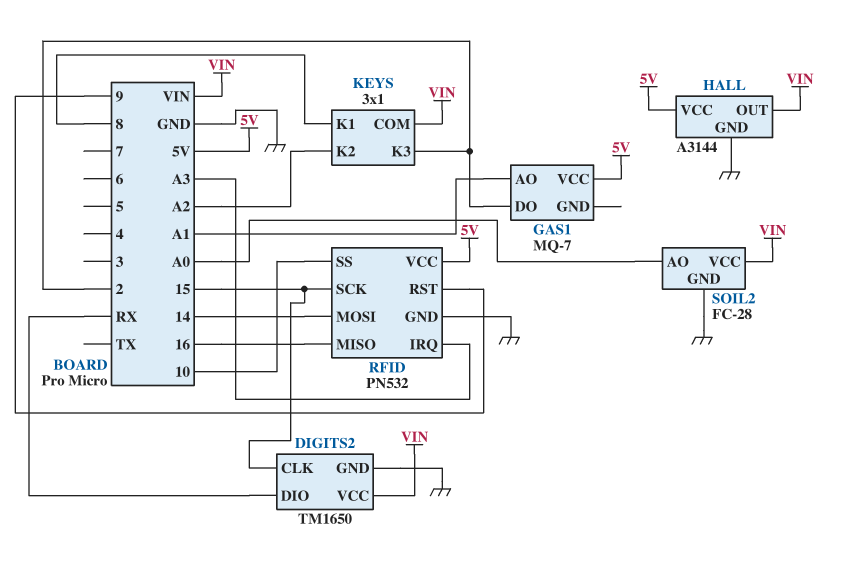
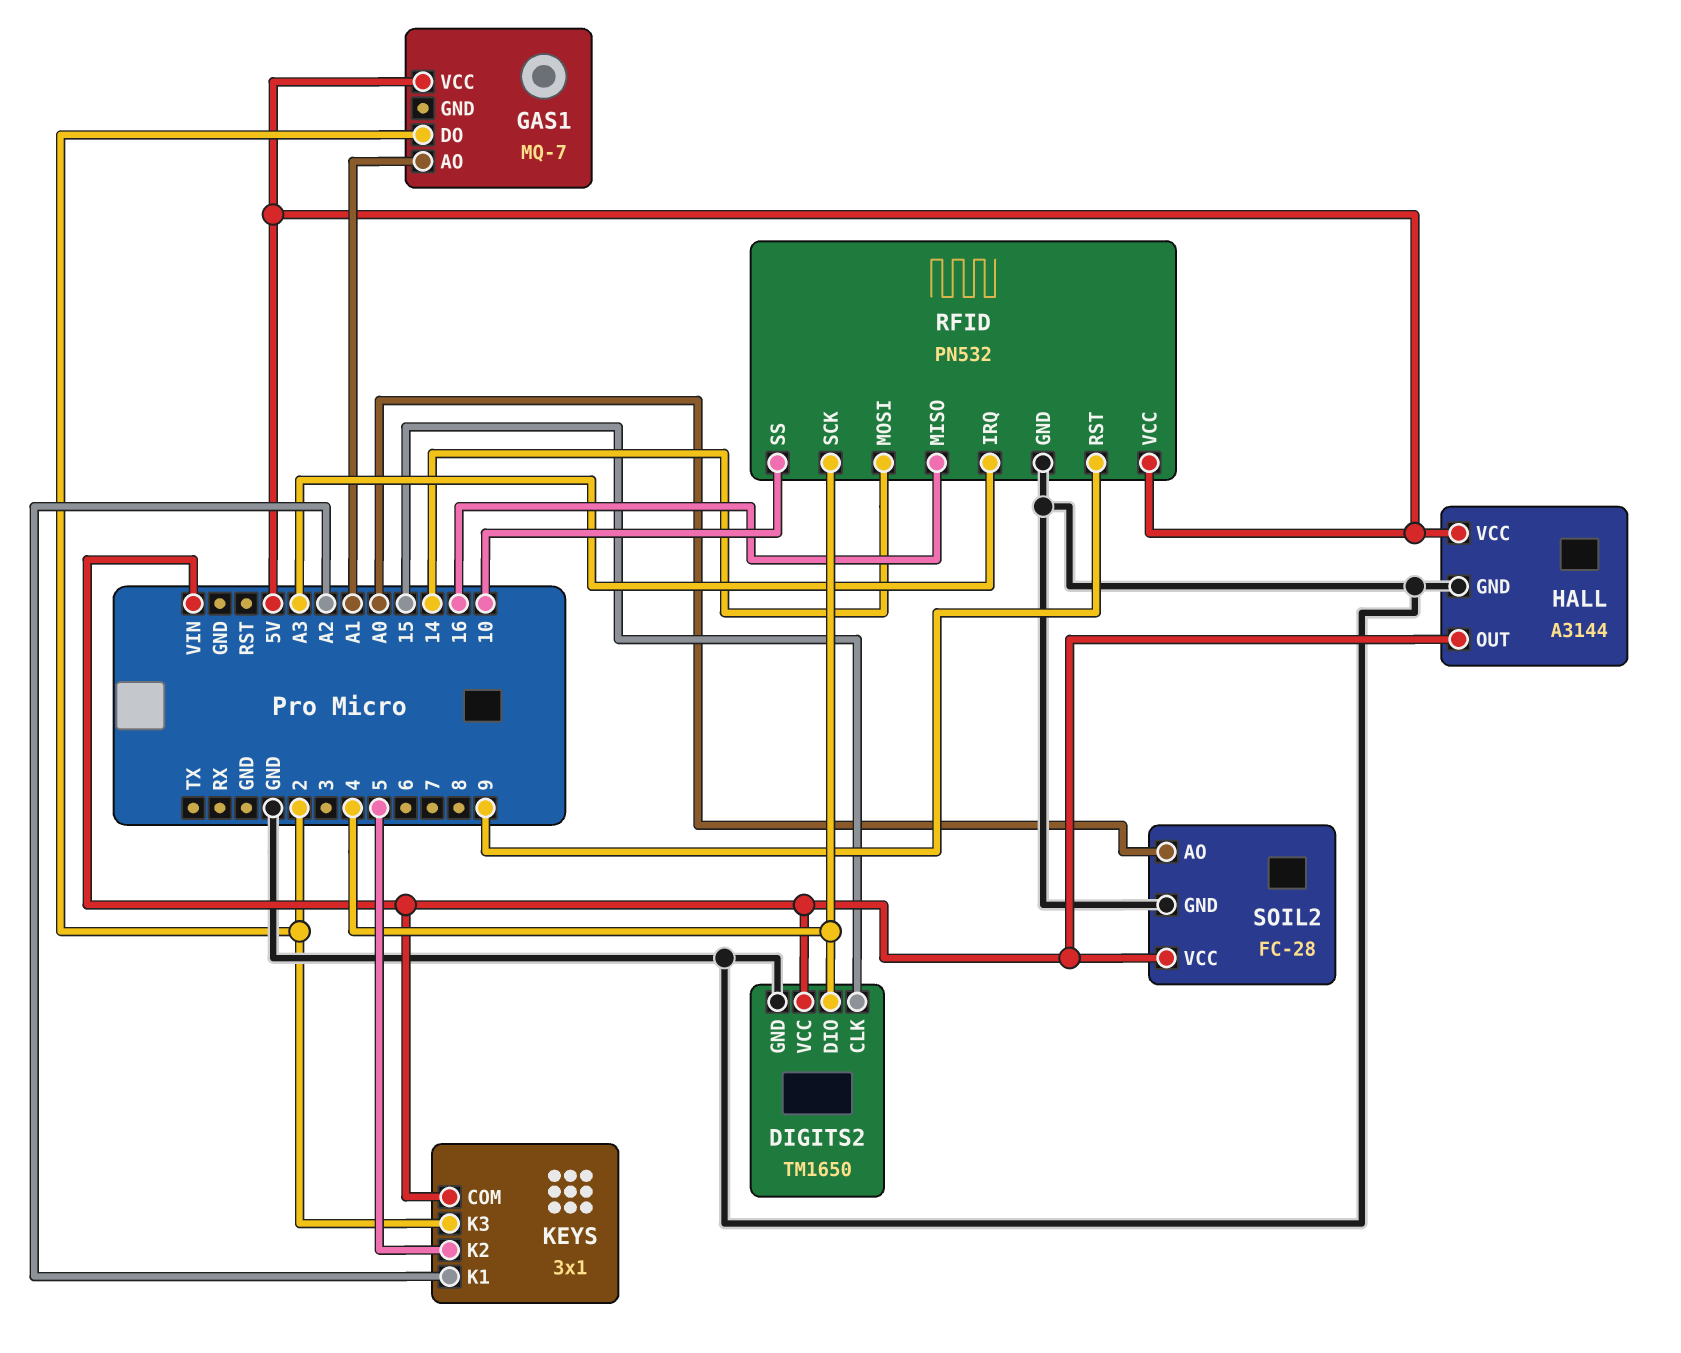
DIGITS2 pin DIO: RX -> 4
KEYS pin K1: 8 -> A2
KEYS pin K2: A2 -> 5
RFID pin SCK: 15 -> 4

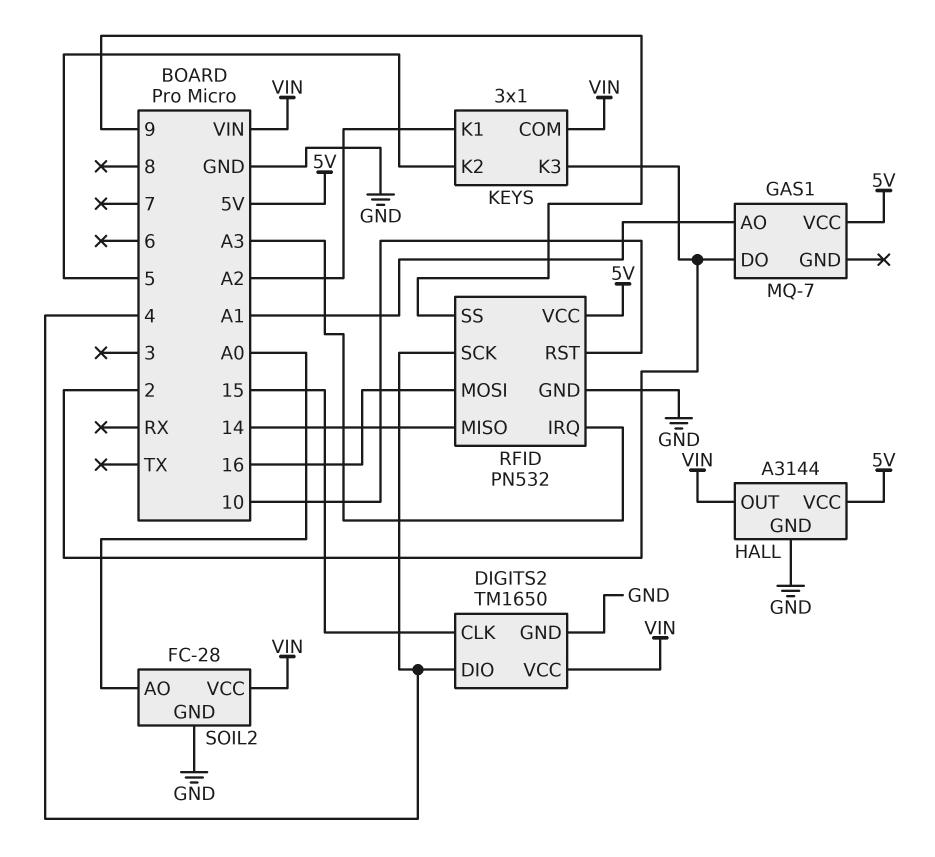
RFID pin MISO: 16 -> 14
RFID pin MOSI: 14 -> 16
RFID pin RST: 9 -> 10
RFID pin SS: 10 -> 9

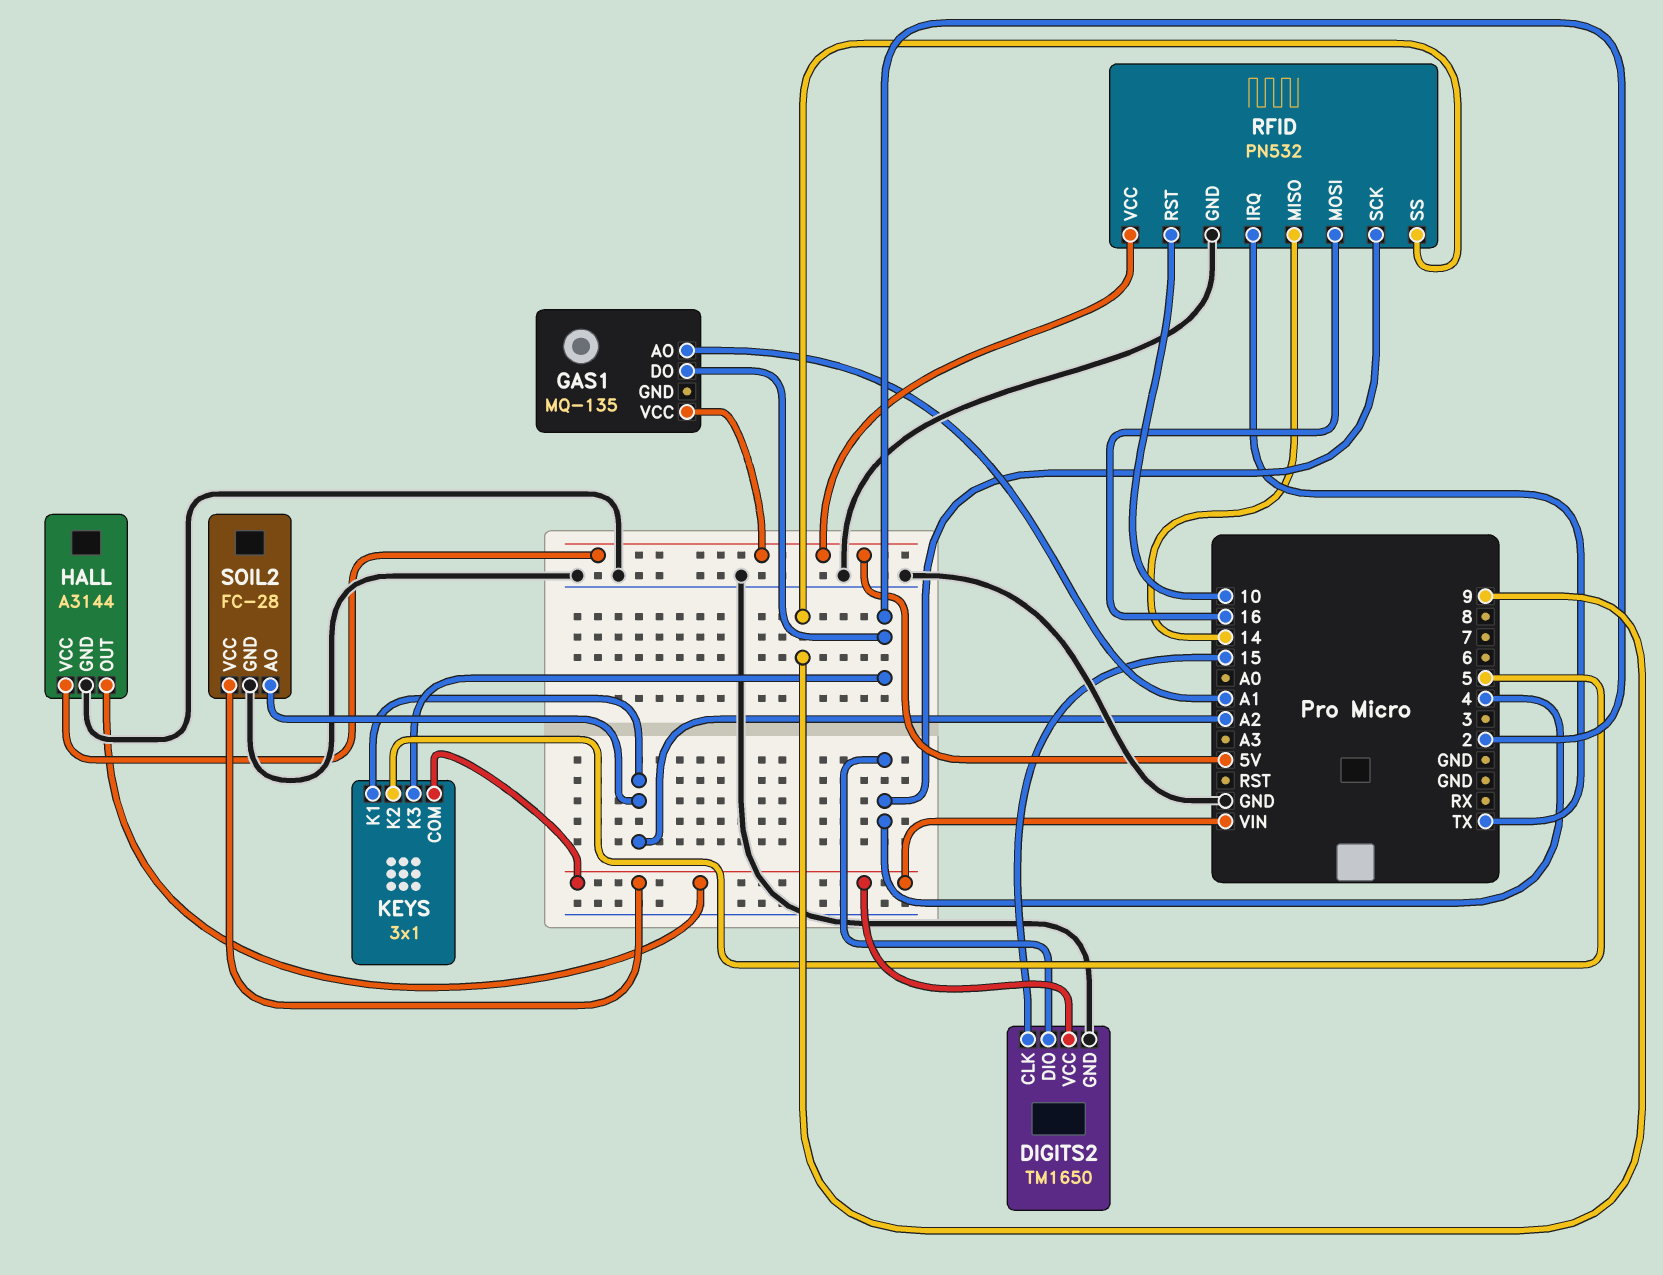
GAS1: MQ-7 -> MQ-135
RFID pin IRQ: A3 -> TX
SOIL2 pin AO: A0 -> A2

